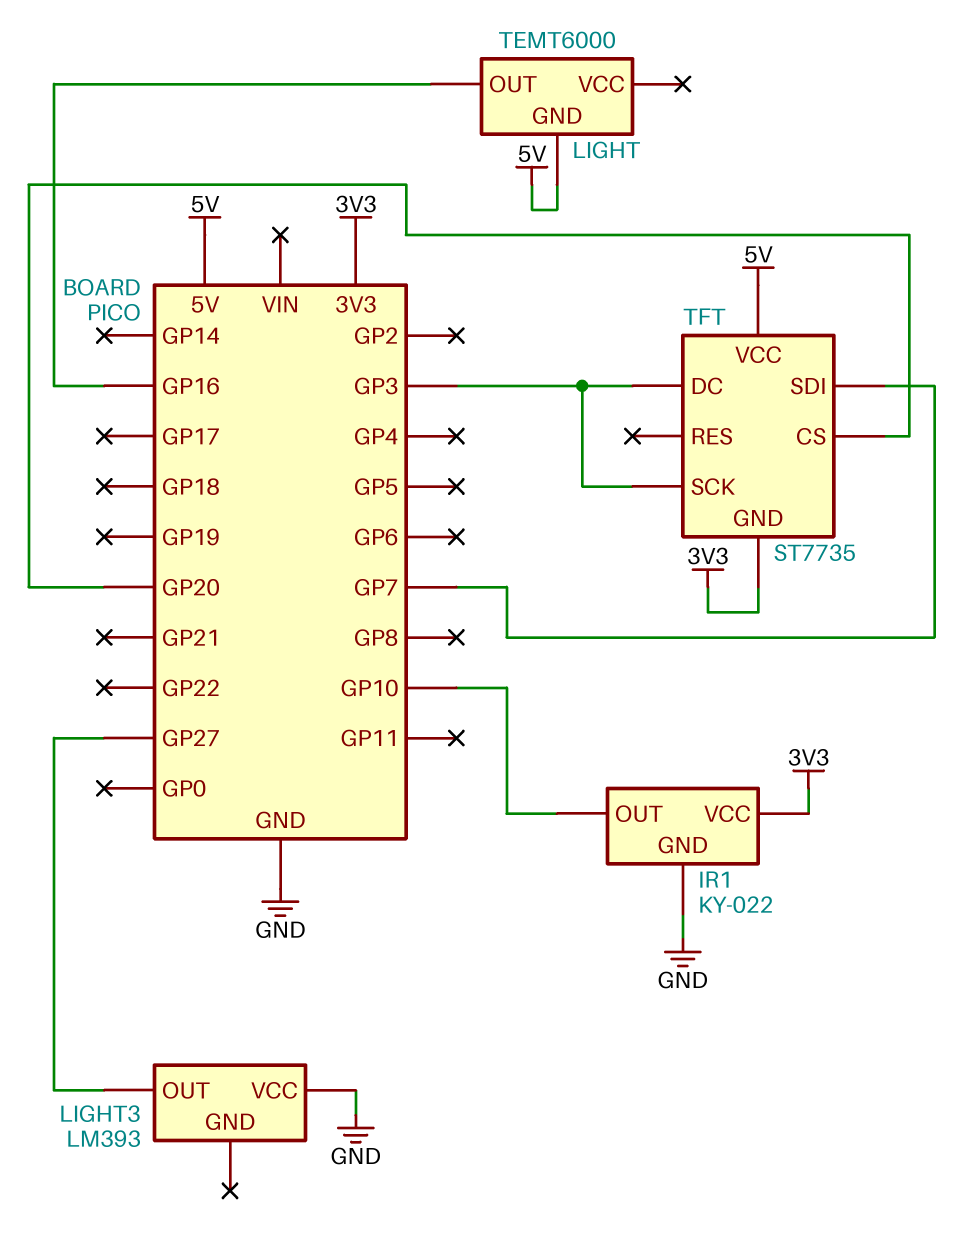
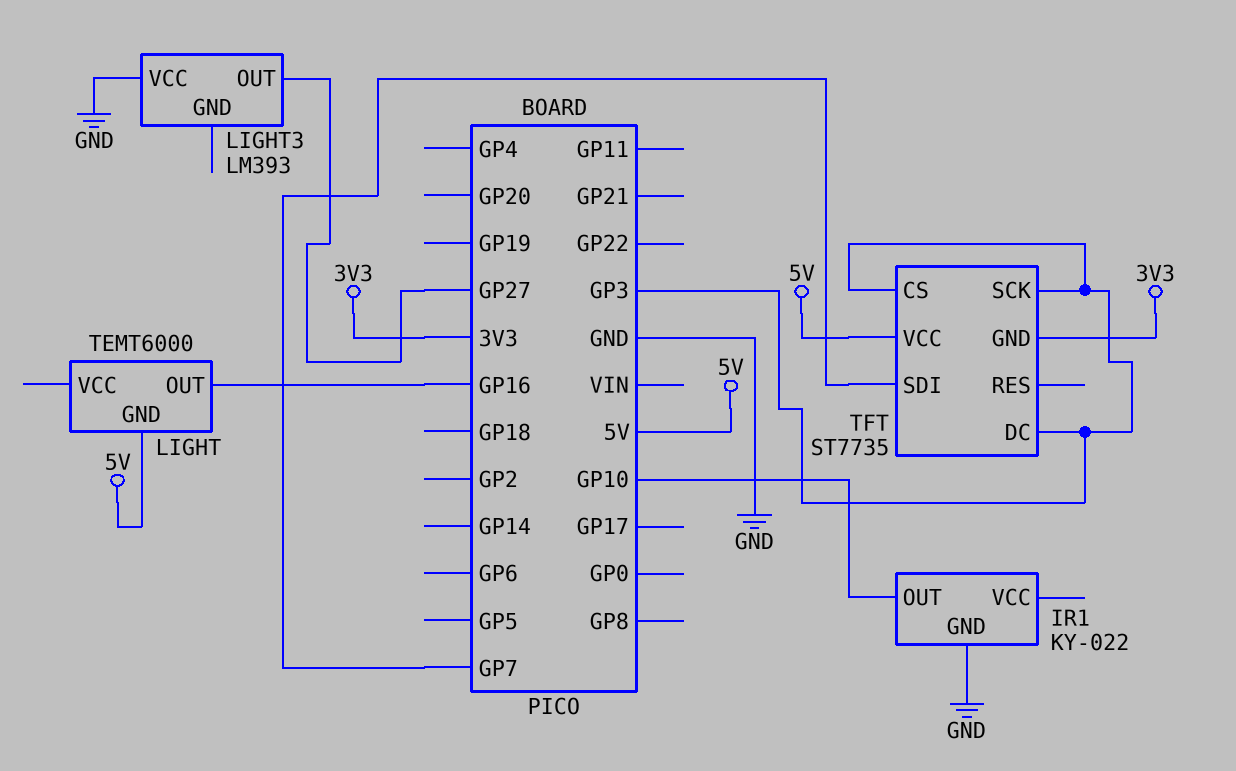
IR1 pin VCC: 3V3 -> none
TFT pin CS: GP20 -> GP3

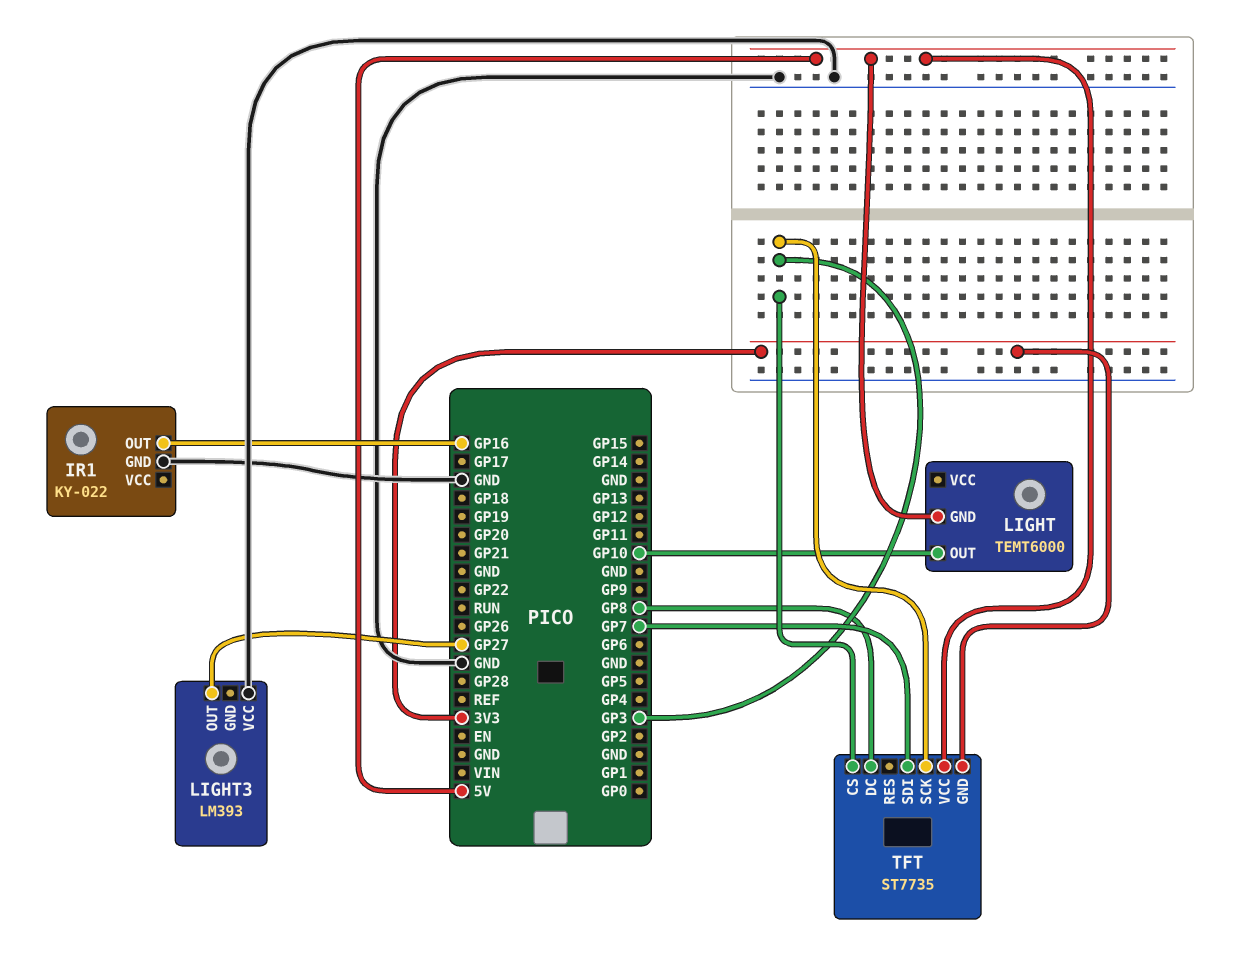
IR1 pin OUT: GP10 -> GP16
LIGHT pin OUT: GP16 -> GP10
TFT pin DC: GP3 -> GP8

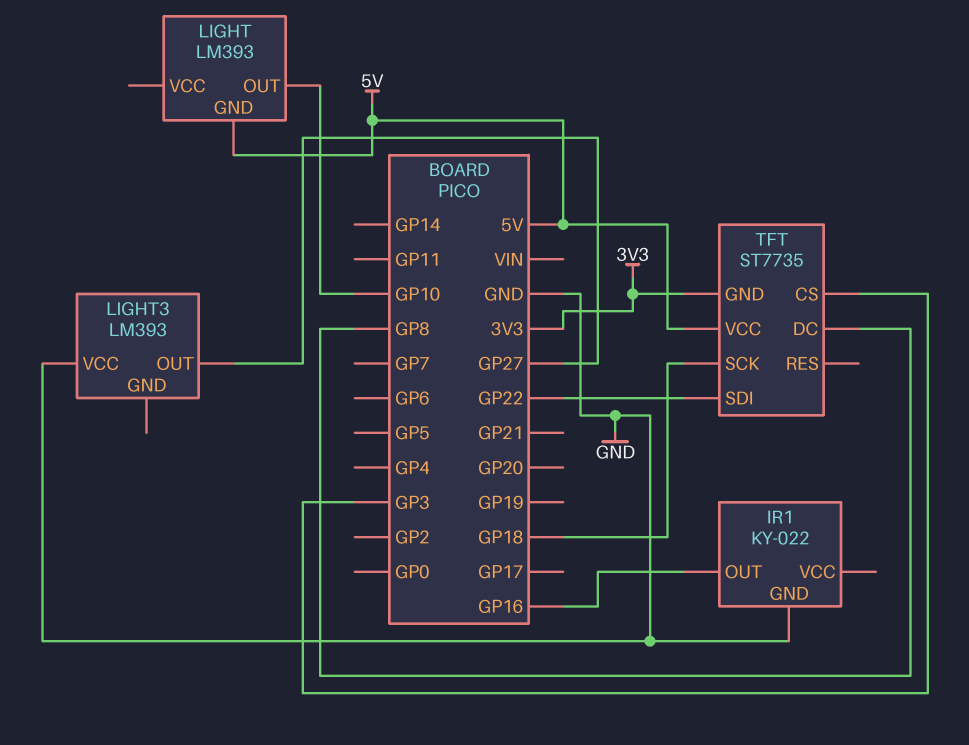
LIGHT: TEMT6000 -> LM393
TFT pin SCK: GP3 -> GP18
TFT pin SDI: GP7 -> GP22

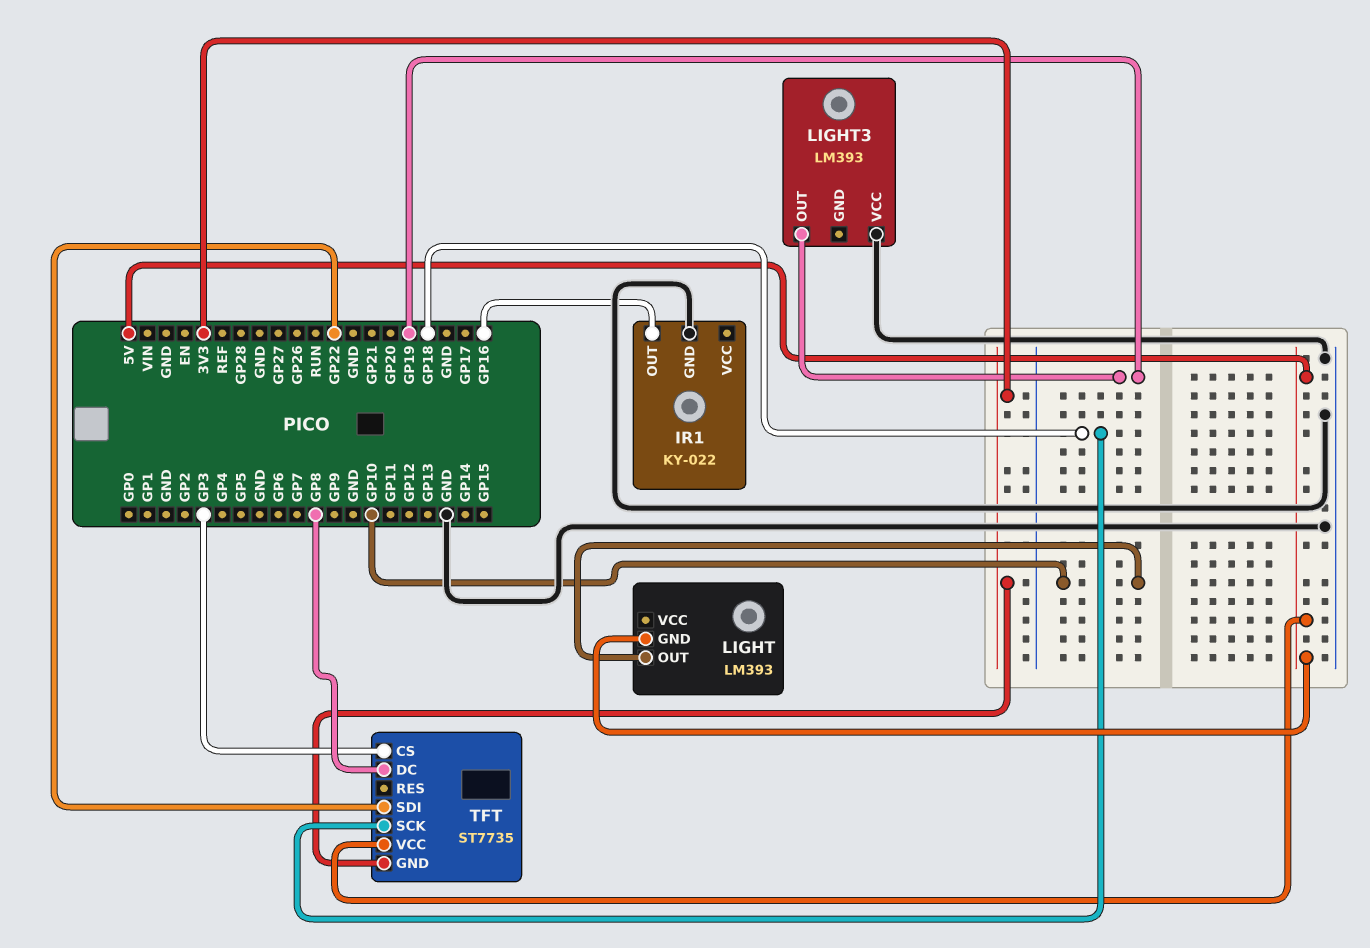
LIGHT3 pin OUT: GP27 -> GP19

